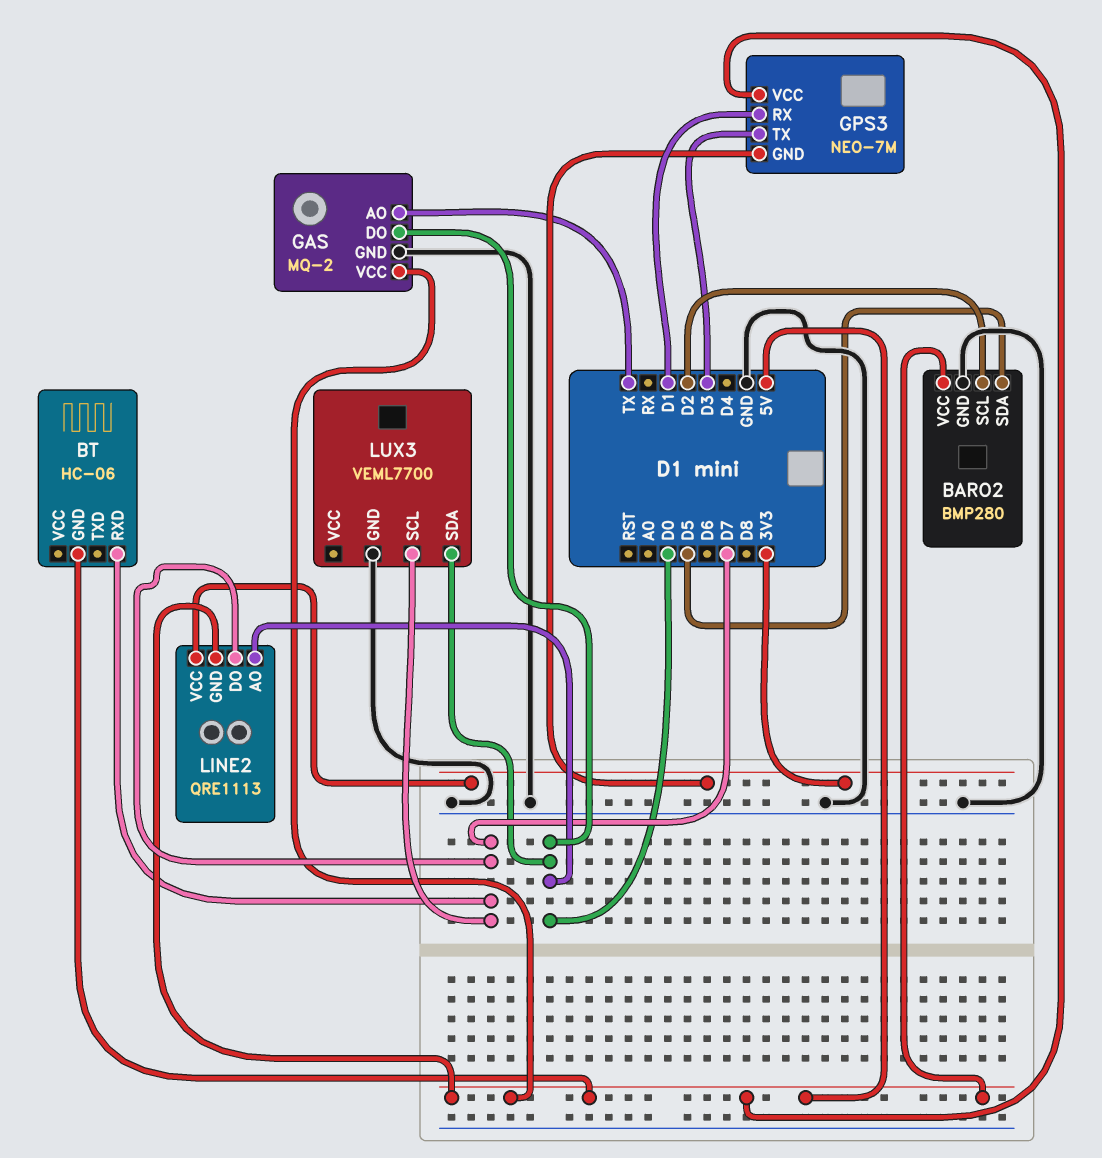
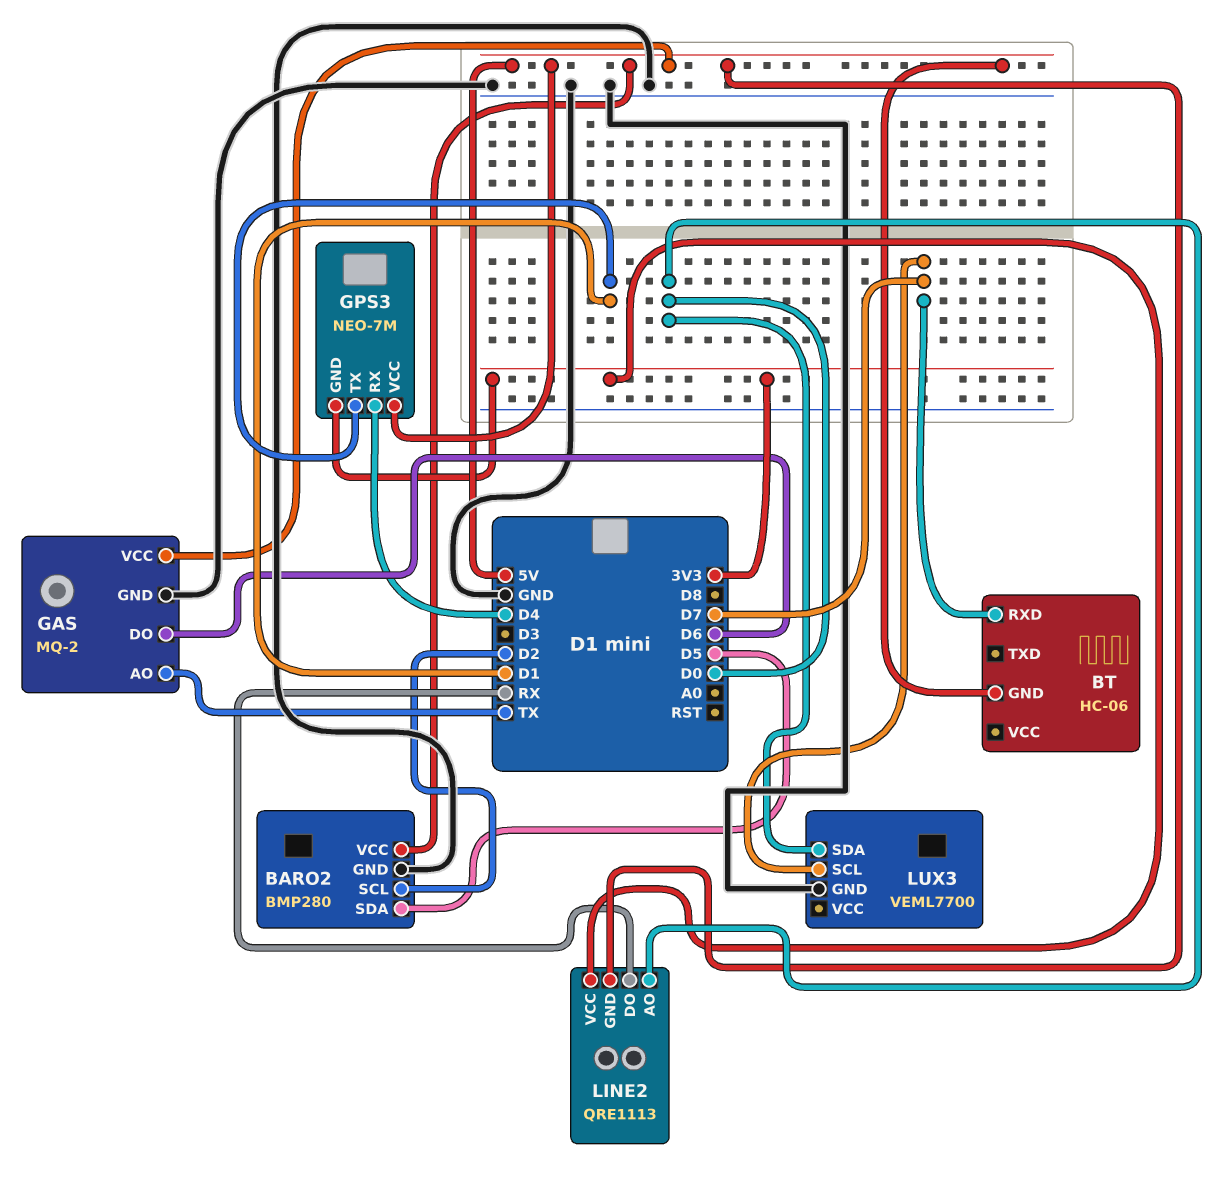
GAS pin DO: D0 -> D6
GPS3 pin RX: D1 -> D4
GPS3 pin TX: D3 -> D1
LINE2 pin DO: D7 -> RX

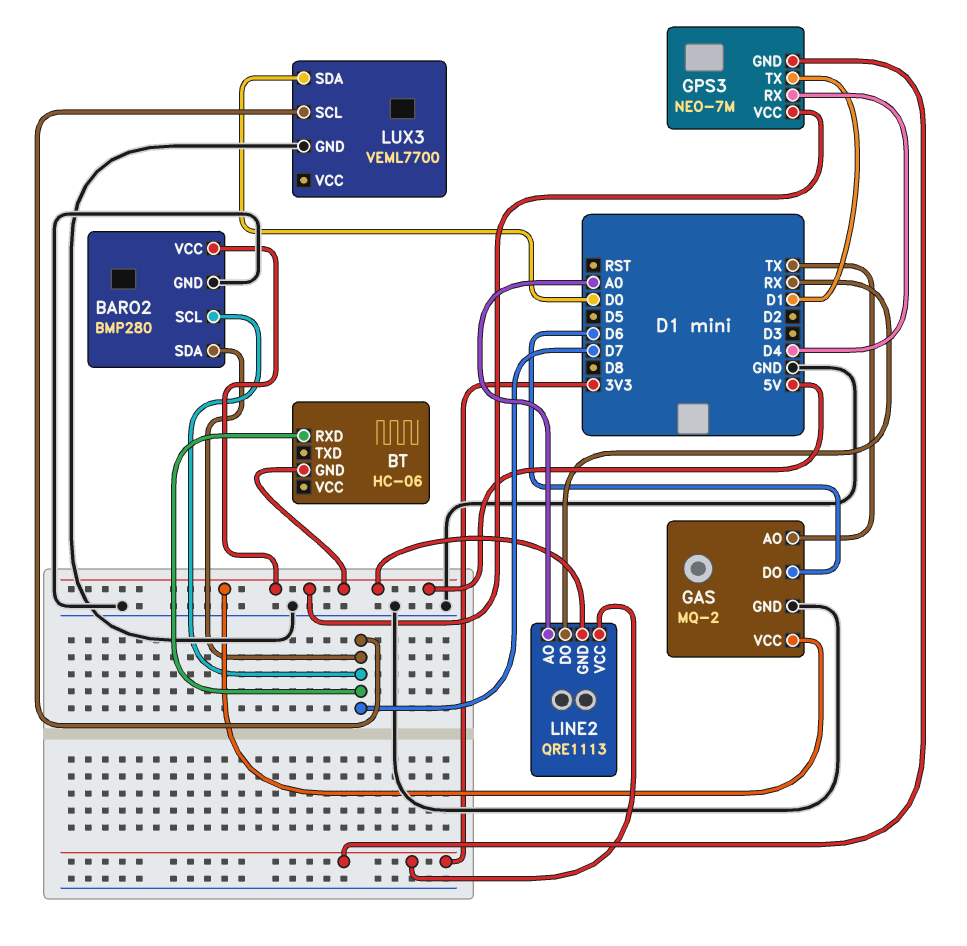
BARO2 pin SCL: D2 -> D7
BARO2 pin SDA: D5 -> D7
LINE2 pin AO: D0 -> A0

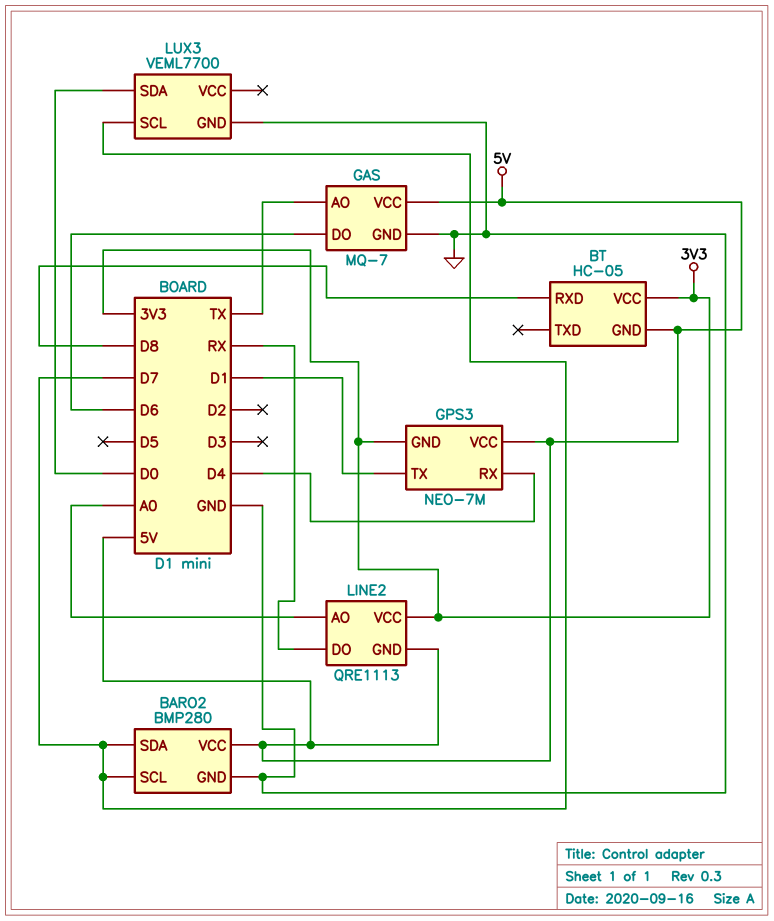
BT: HC-06 -> HC-05
BT pin RXD: D7 -> D8
BT pin VCC: none -> 3V3
GAS: MQ-2 -> MQ-7

